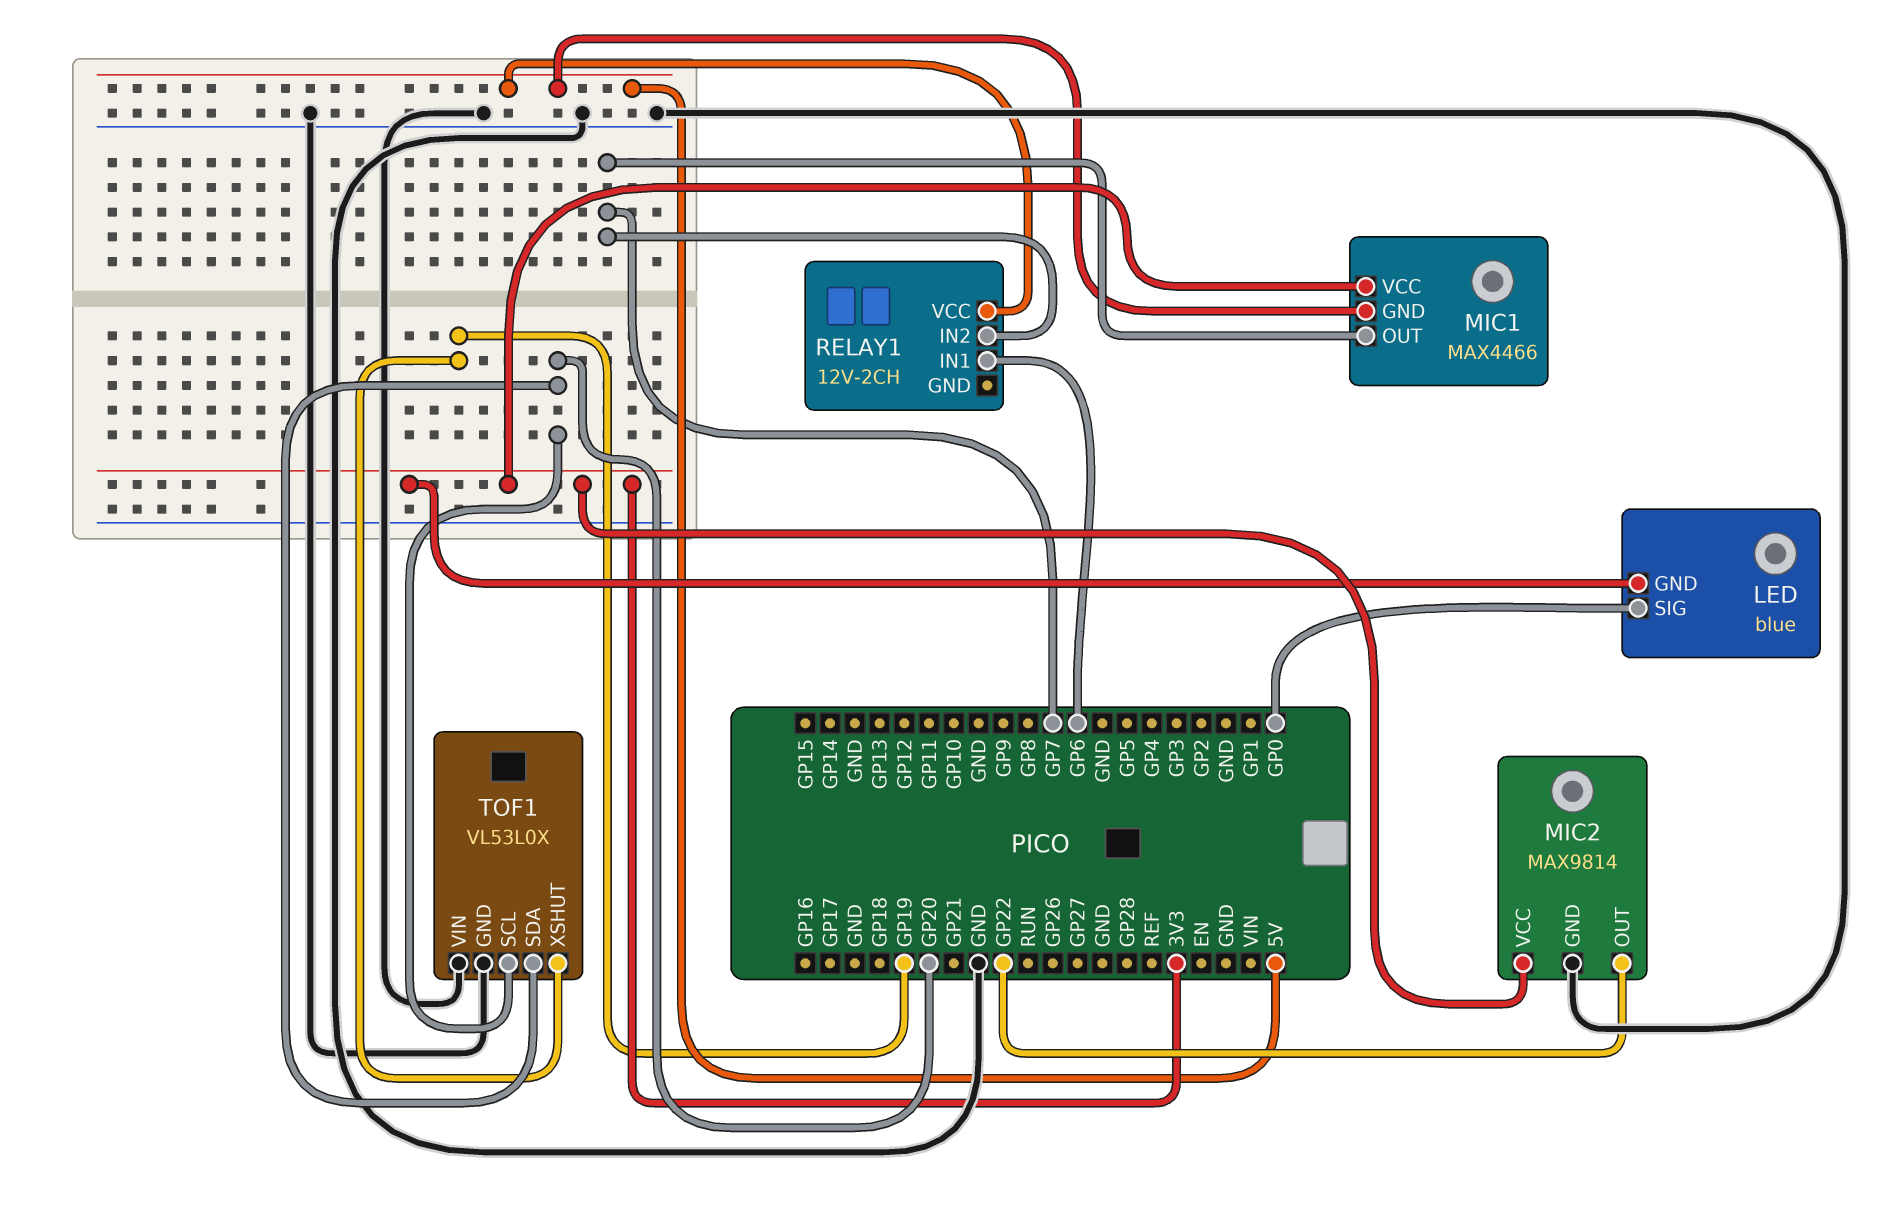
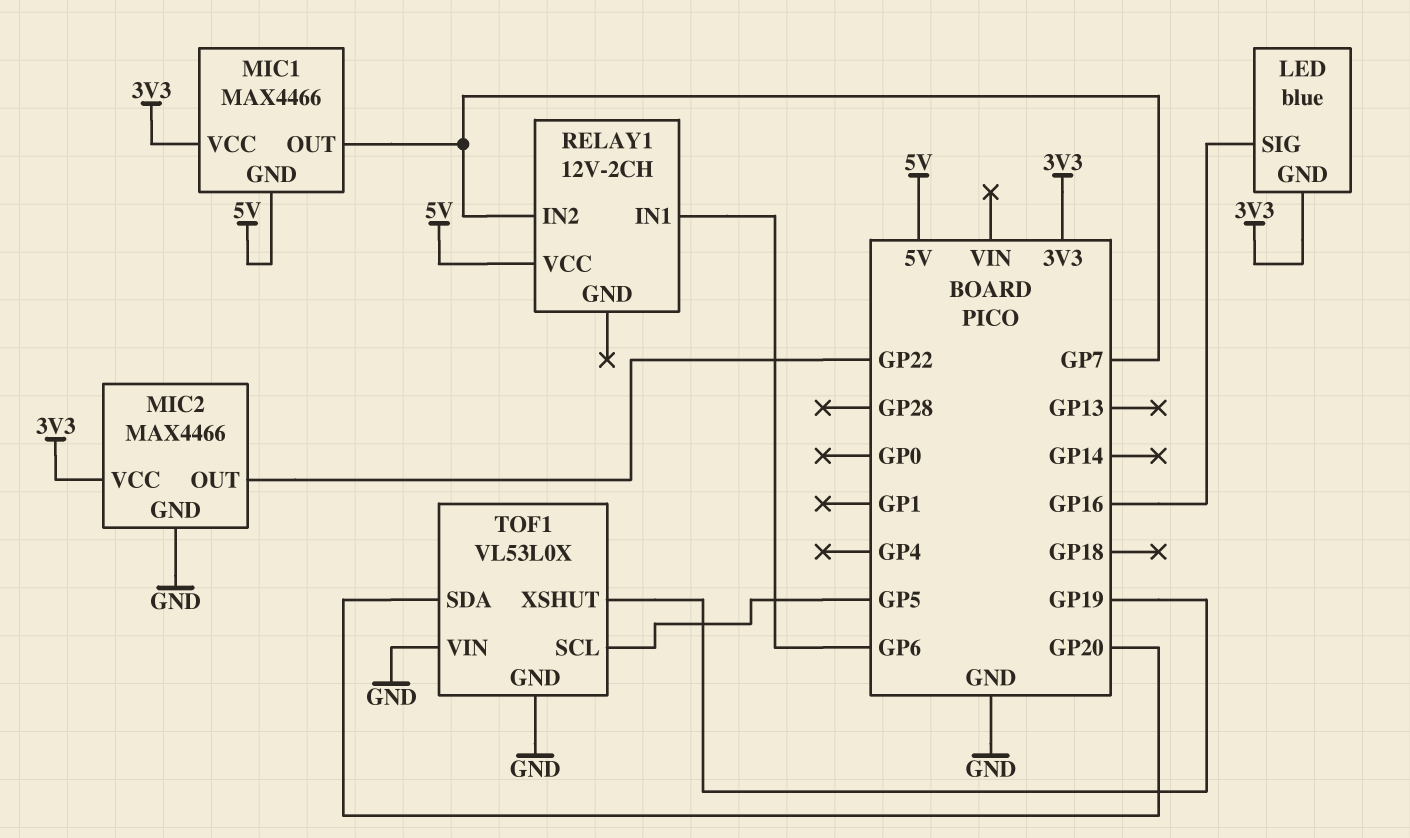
LED pin SIG: GP0 -> GP16
MIC2: MAX9814 -> MAX4466
TOF1 pin SCL: GP20 -> GP5

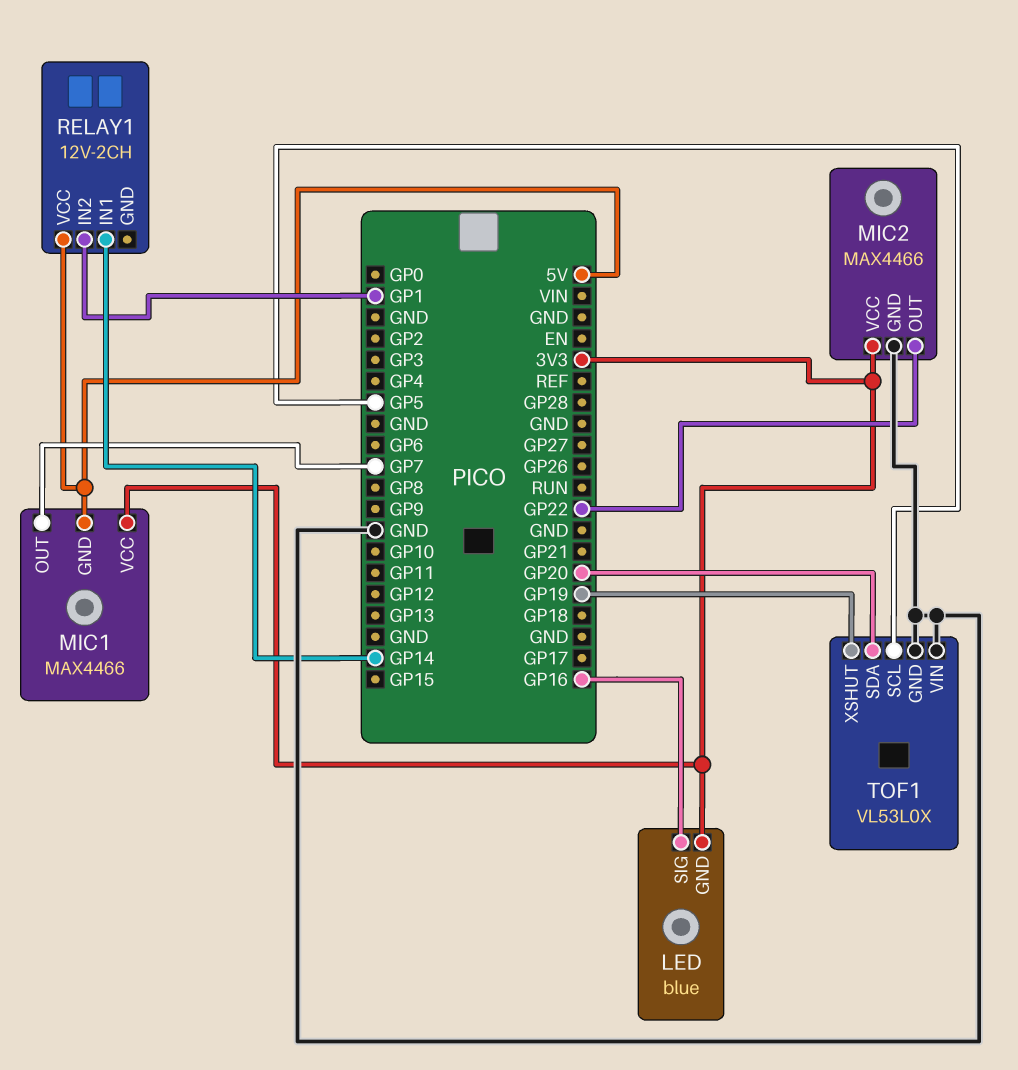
RELAY1 pin IN1: GP6 -> GP14
RELAY1 pin IN2: GP7 -> GP1

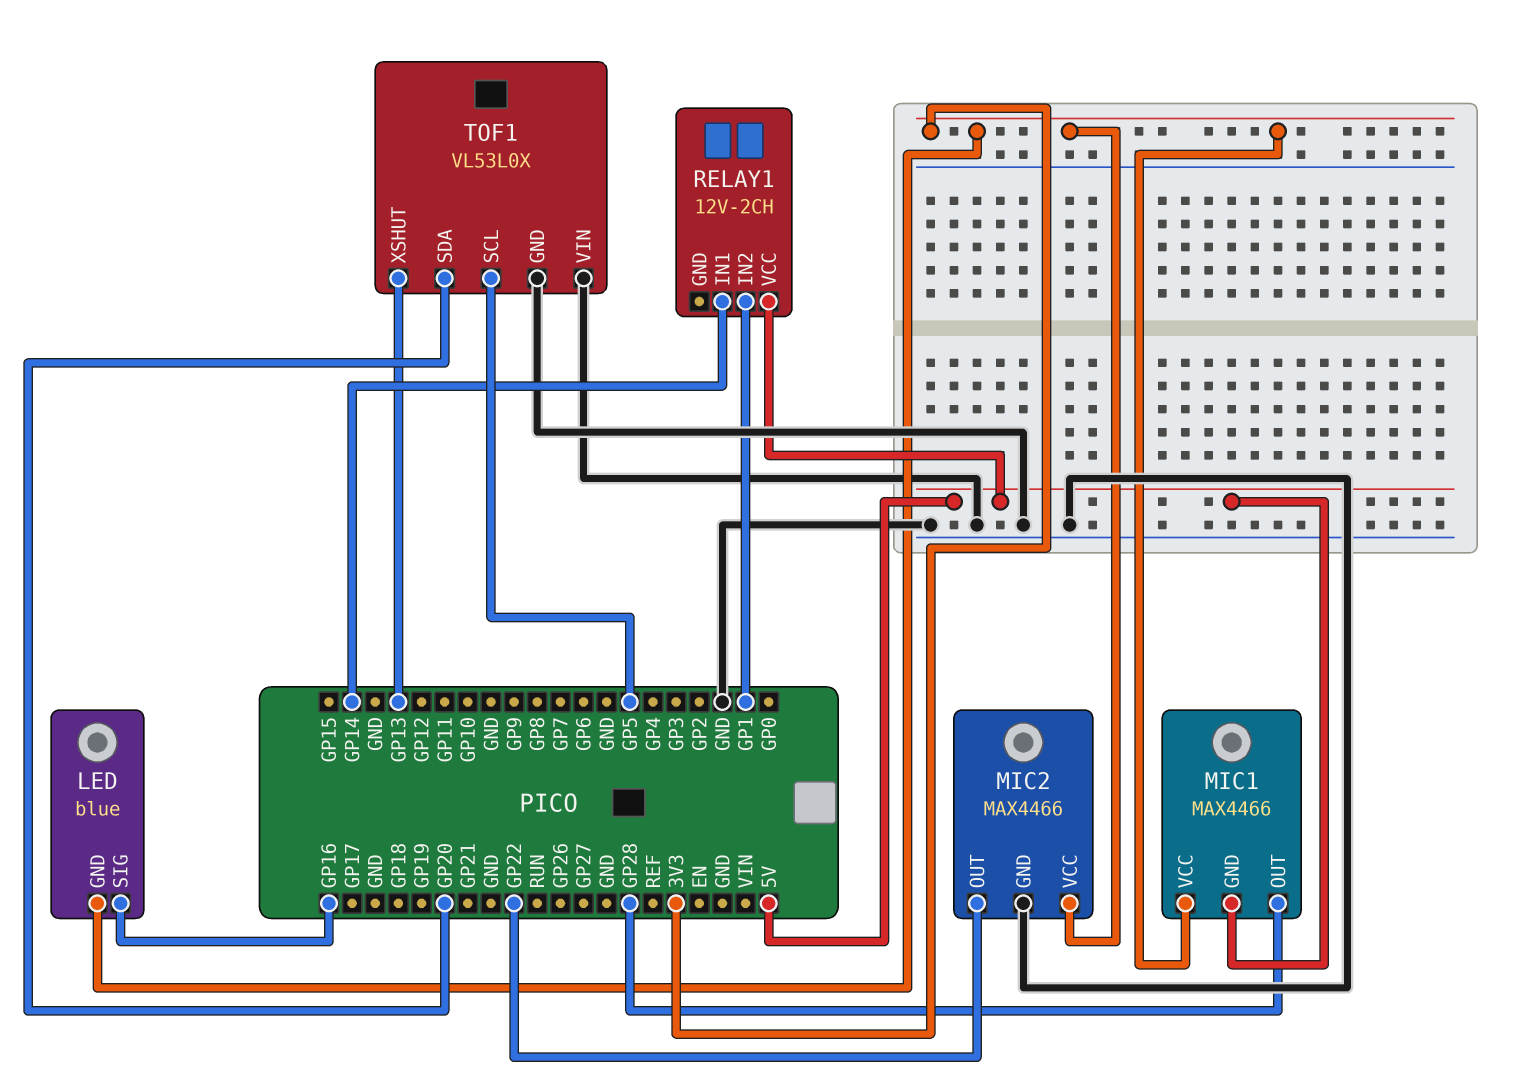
MIC1 pin OUT: GP7 -> GP28
TOF1 pin XSHUT: GP19 -> GP13

